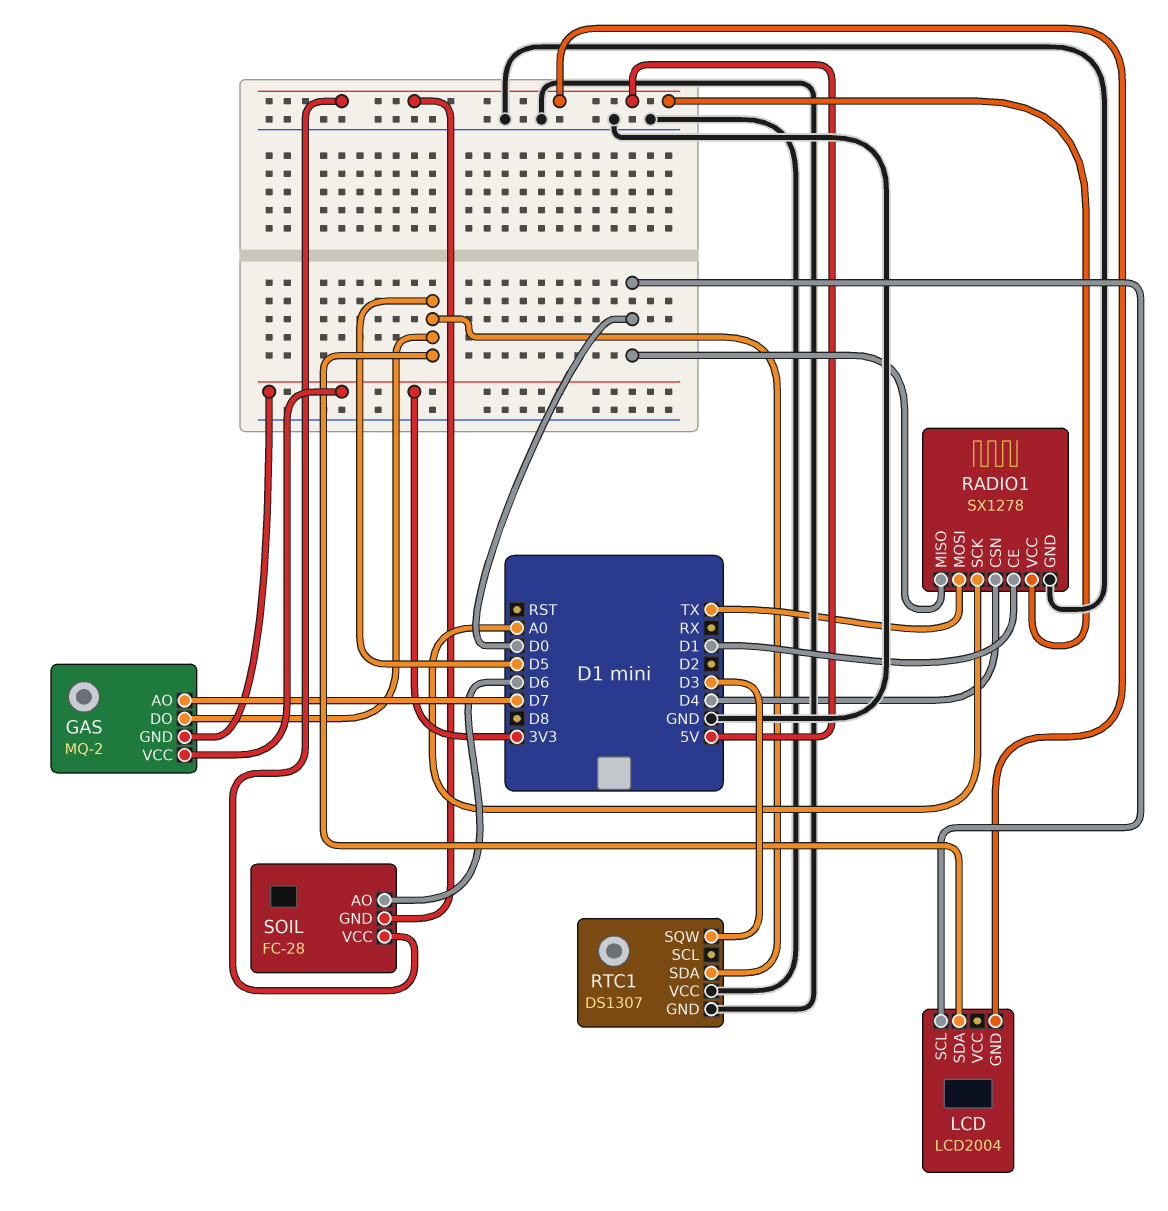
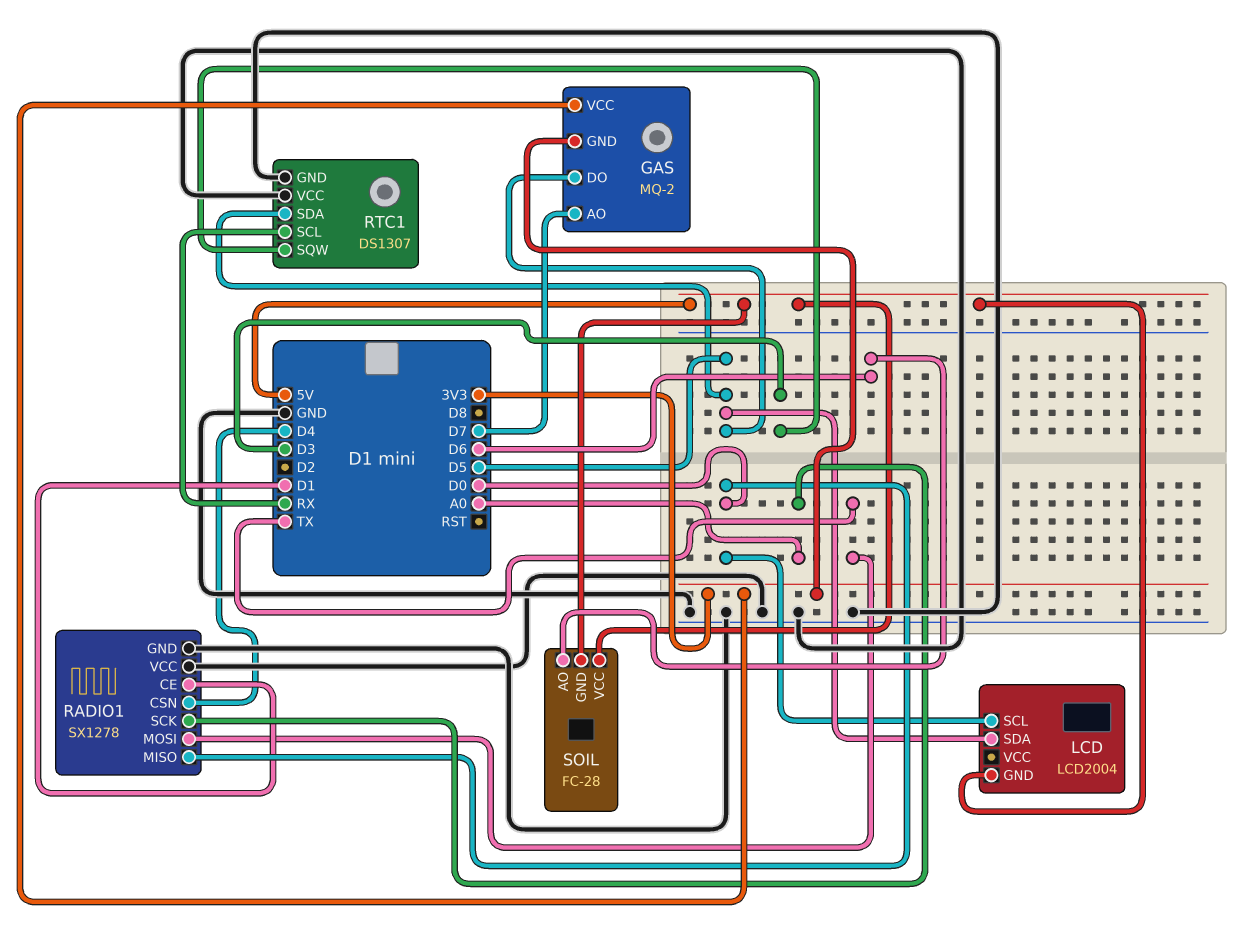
RADIO1 pin VCC: 5V -> GND
RTC1 pin SCL: none -> RX

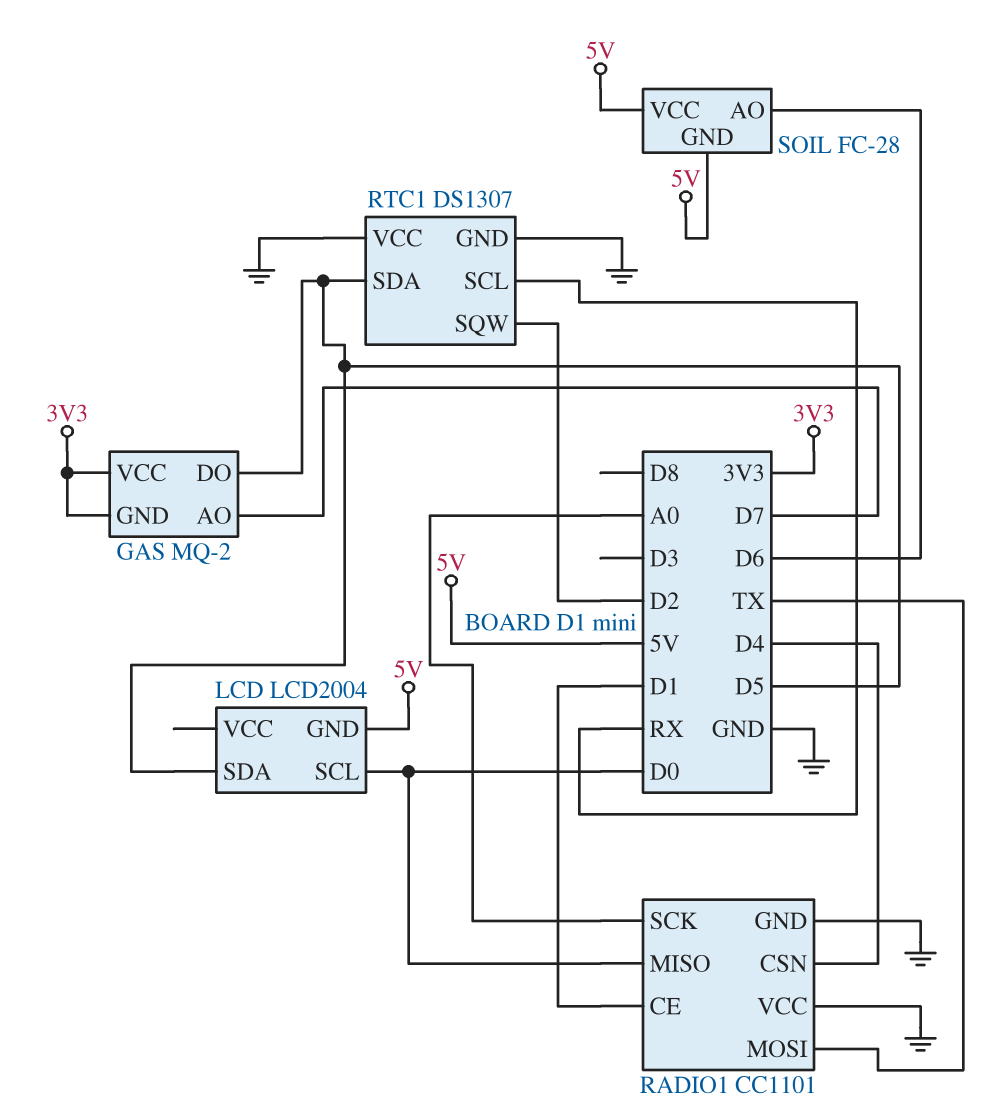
RADIO1: SX1278 -> CC1101
RTC1 pin SQW: D3 -> D2

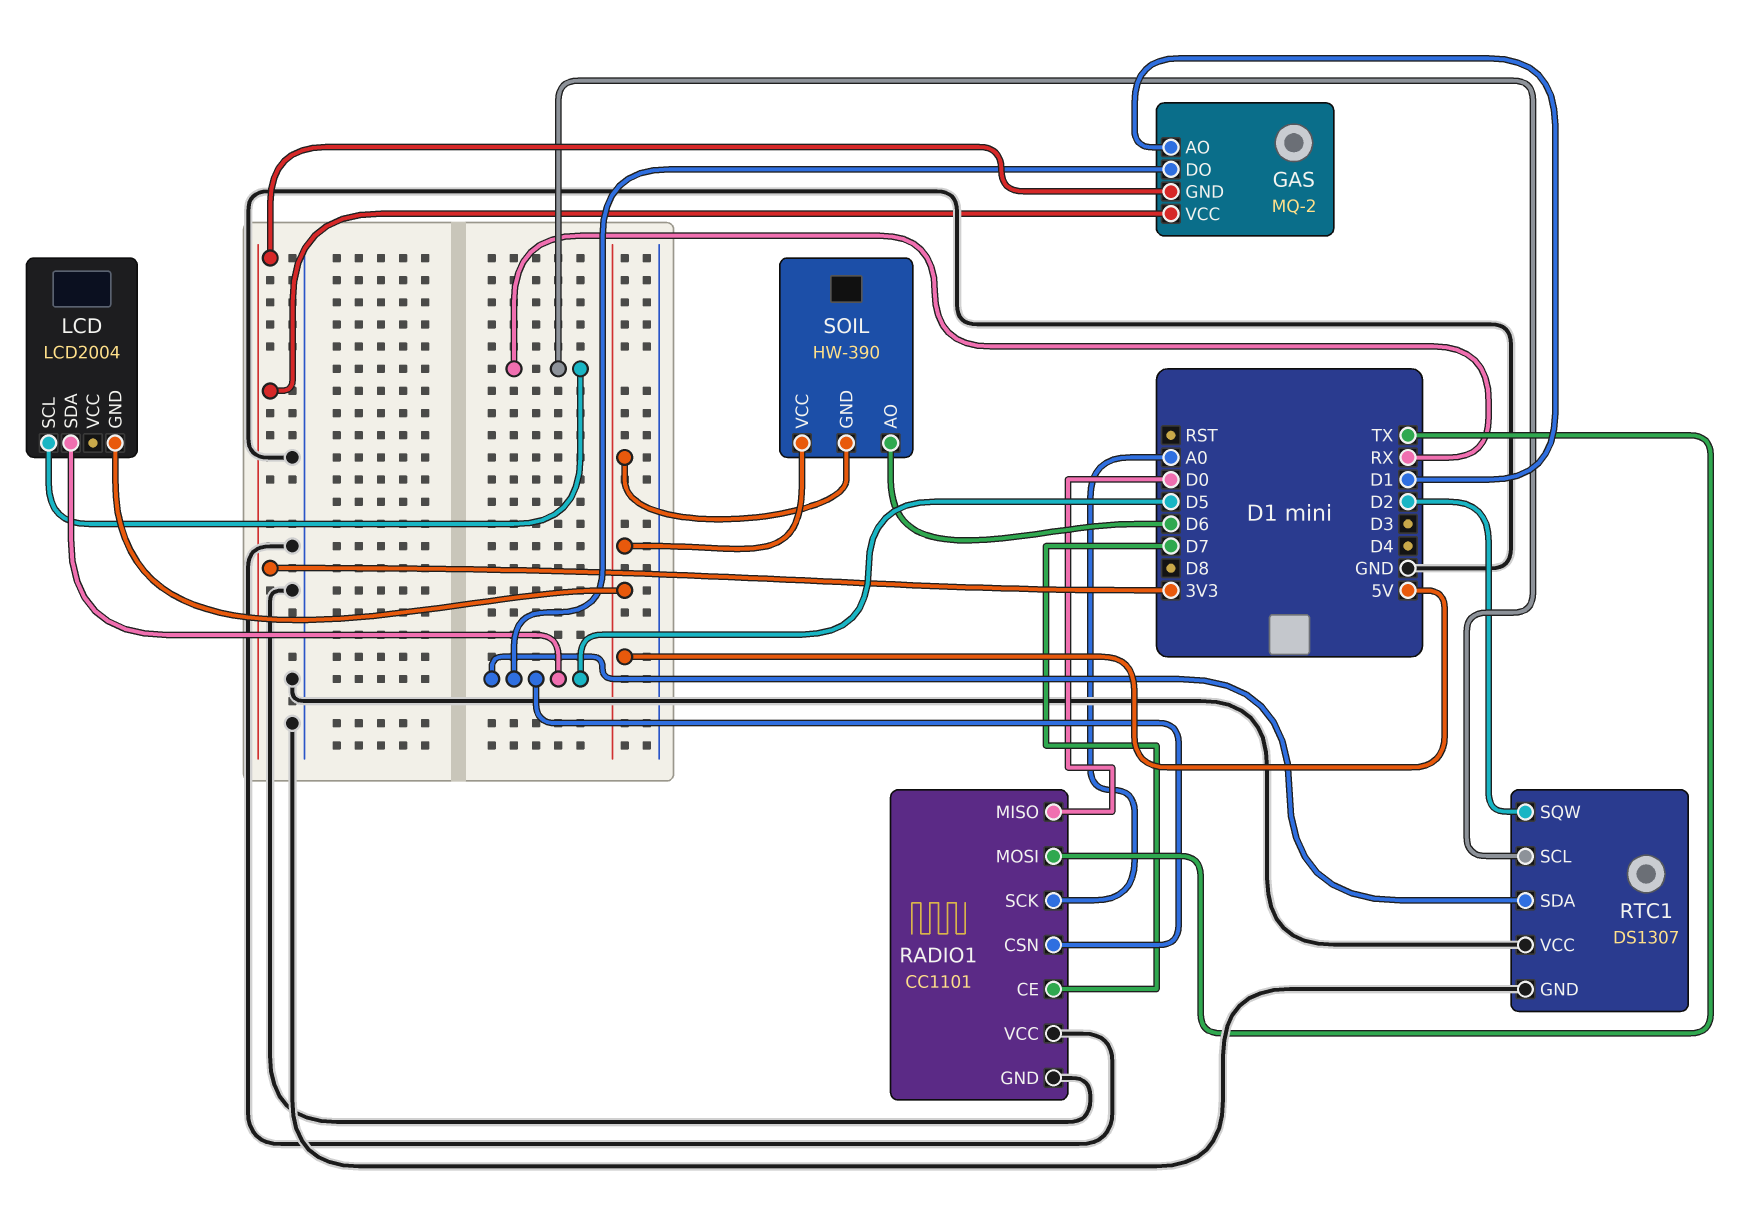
GAS pin AO: D7 -> D1
LCD pin SCL: D0 -> RX
RADIO1 pin CE: D1 -> D7
RADIO1 pin CSN: D4 -> D5
SOIL: FC-28 -> HW-390

